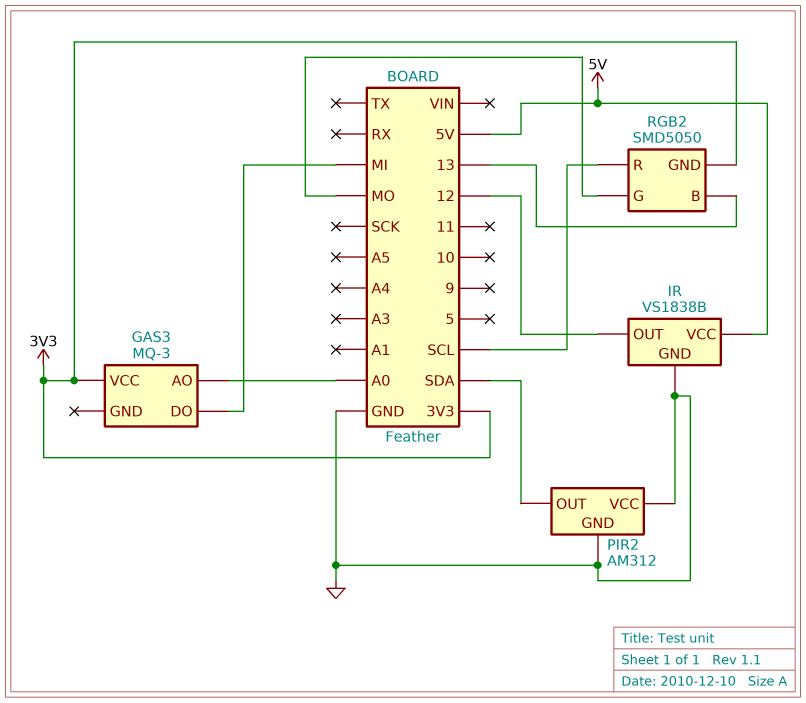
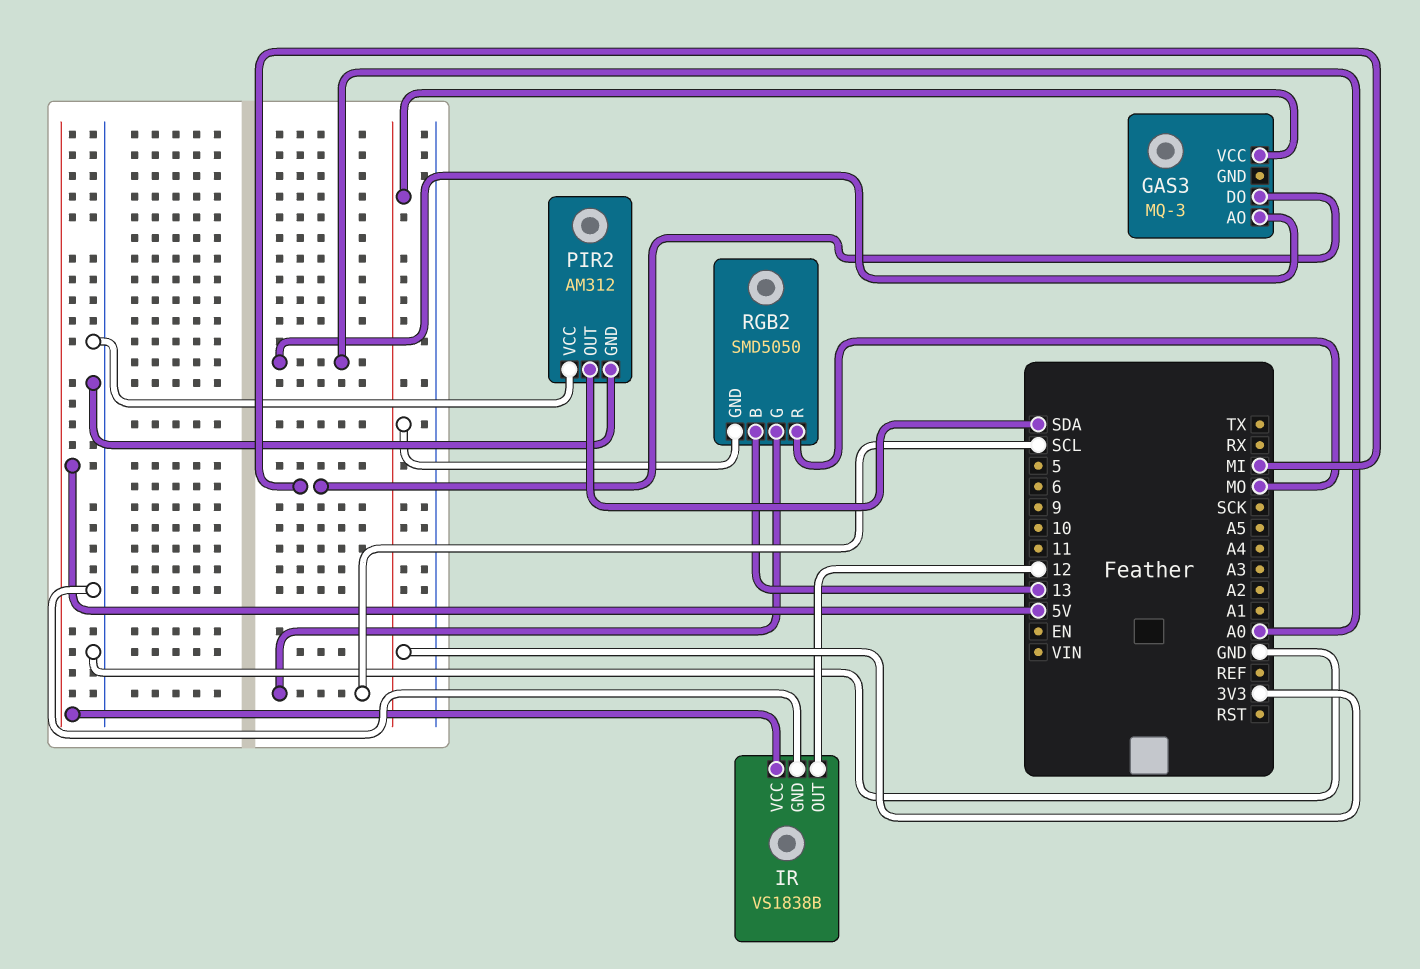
RGB2 pin G: MO -> SCL
RGB2 pin R: SCL -> MO

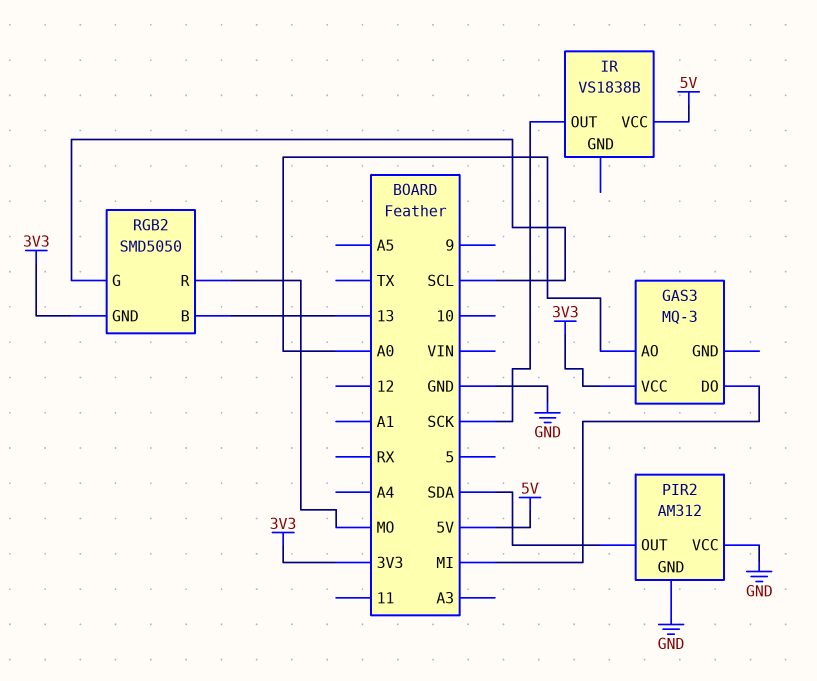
IR pin GND: GND -> none
IR pin OUT: 12 -> SCK

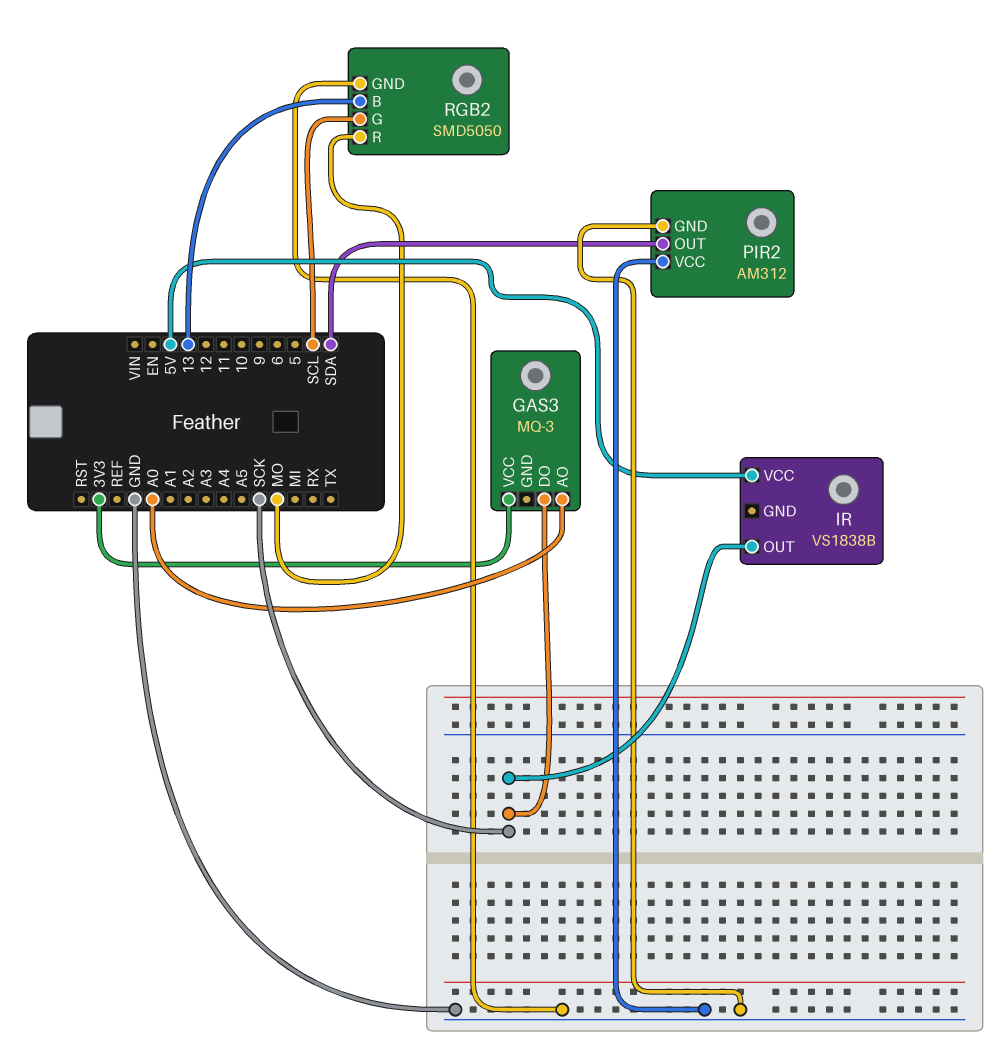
GAS3 pin DO: MI -> SCK
RGB2 pin GND: 3V3 -> GND

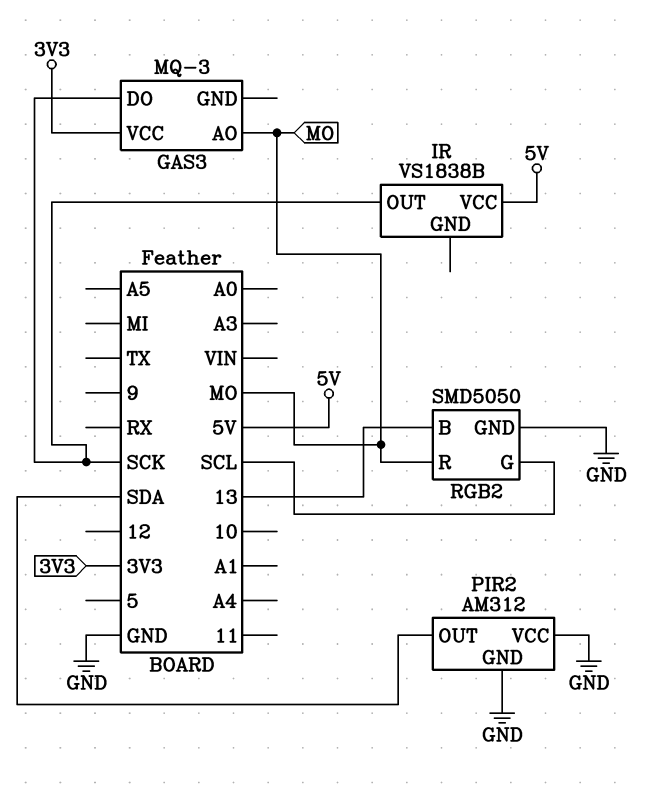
GAS3 pin AO: A0 -> MO

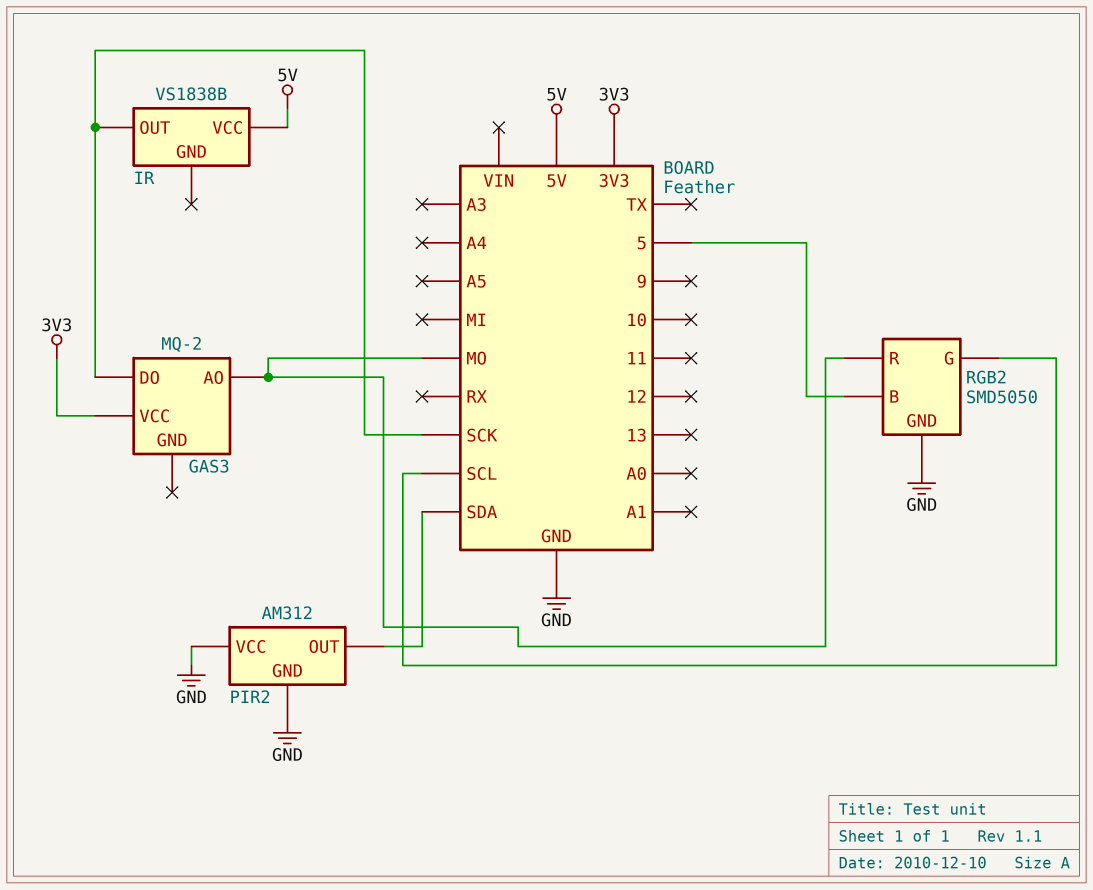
GAS3: MQ-3 -> MQ-2
RGB2 pin B: 13 -> 5

